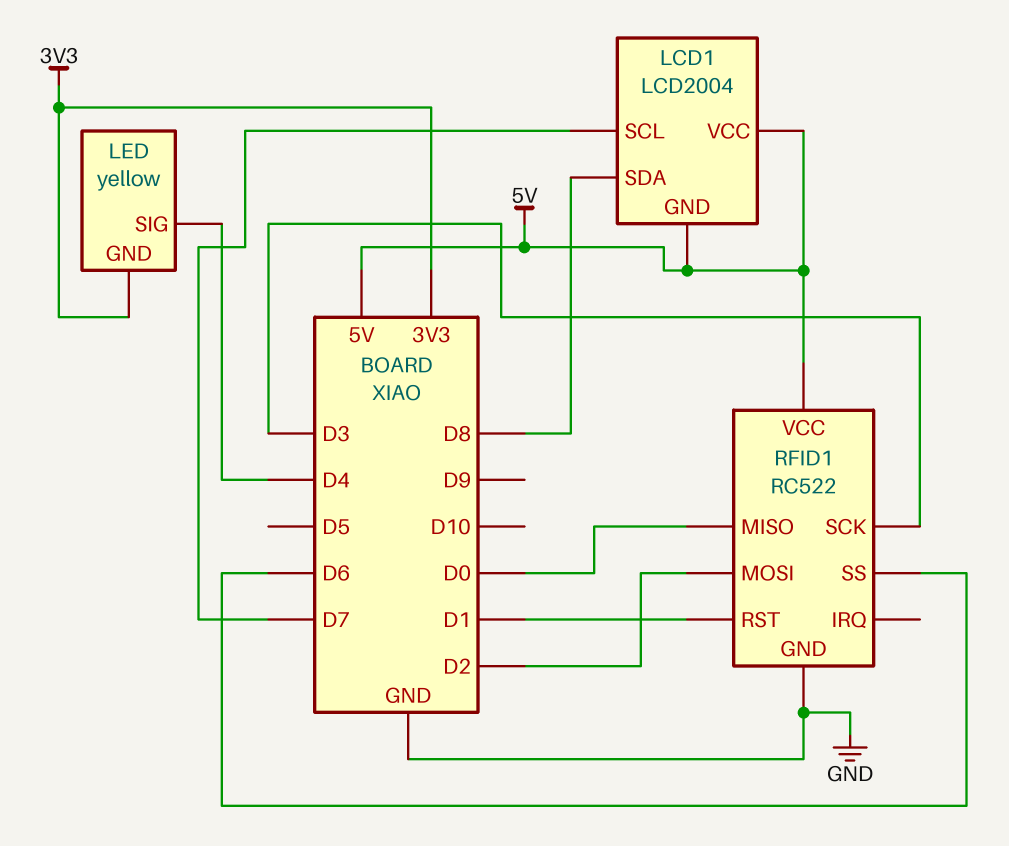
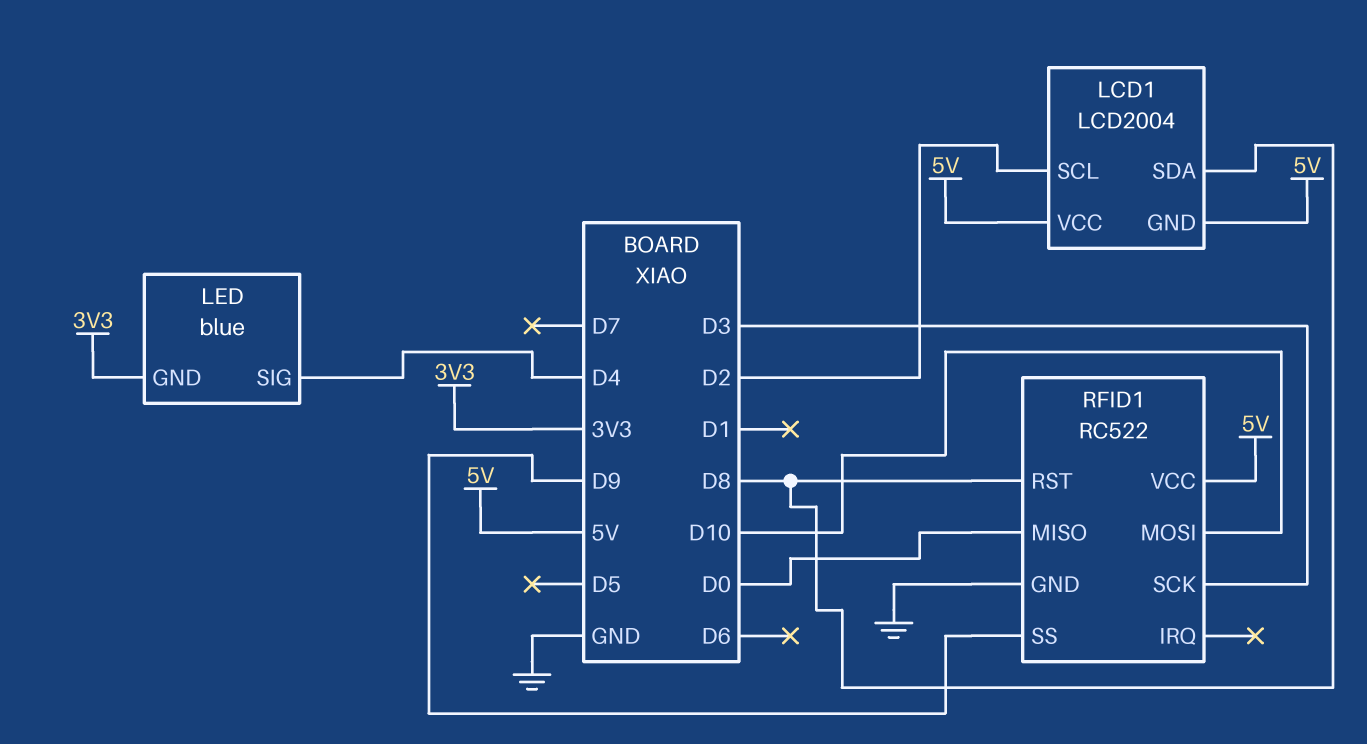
LCD1 pin SCL: D7 -> D2
LED: yellow -> blue
RFID1 pin MOSI: D2 -> D10
RFID1 pin RST: D1 -> D8
RFID1 pin SS: D6 -> D9

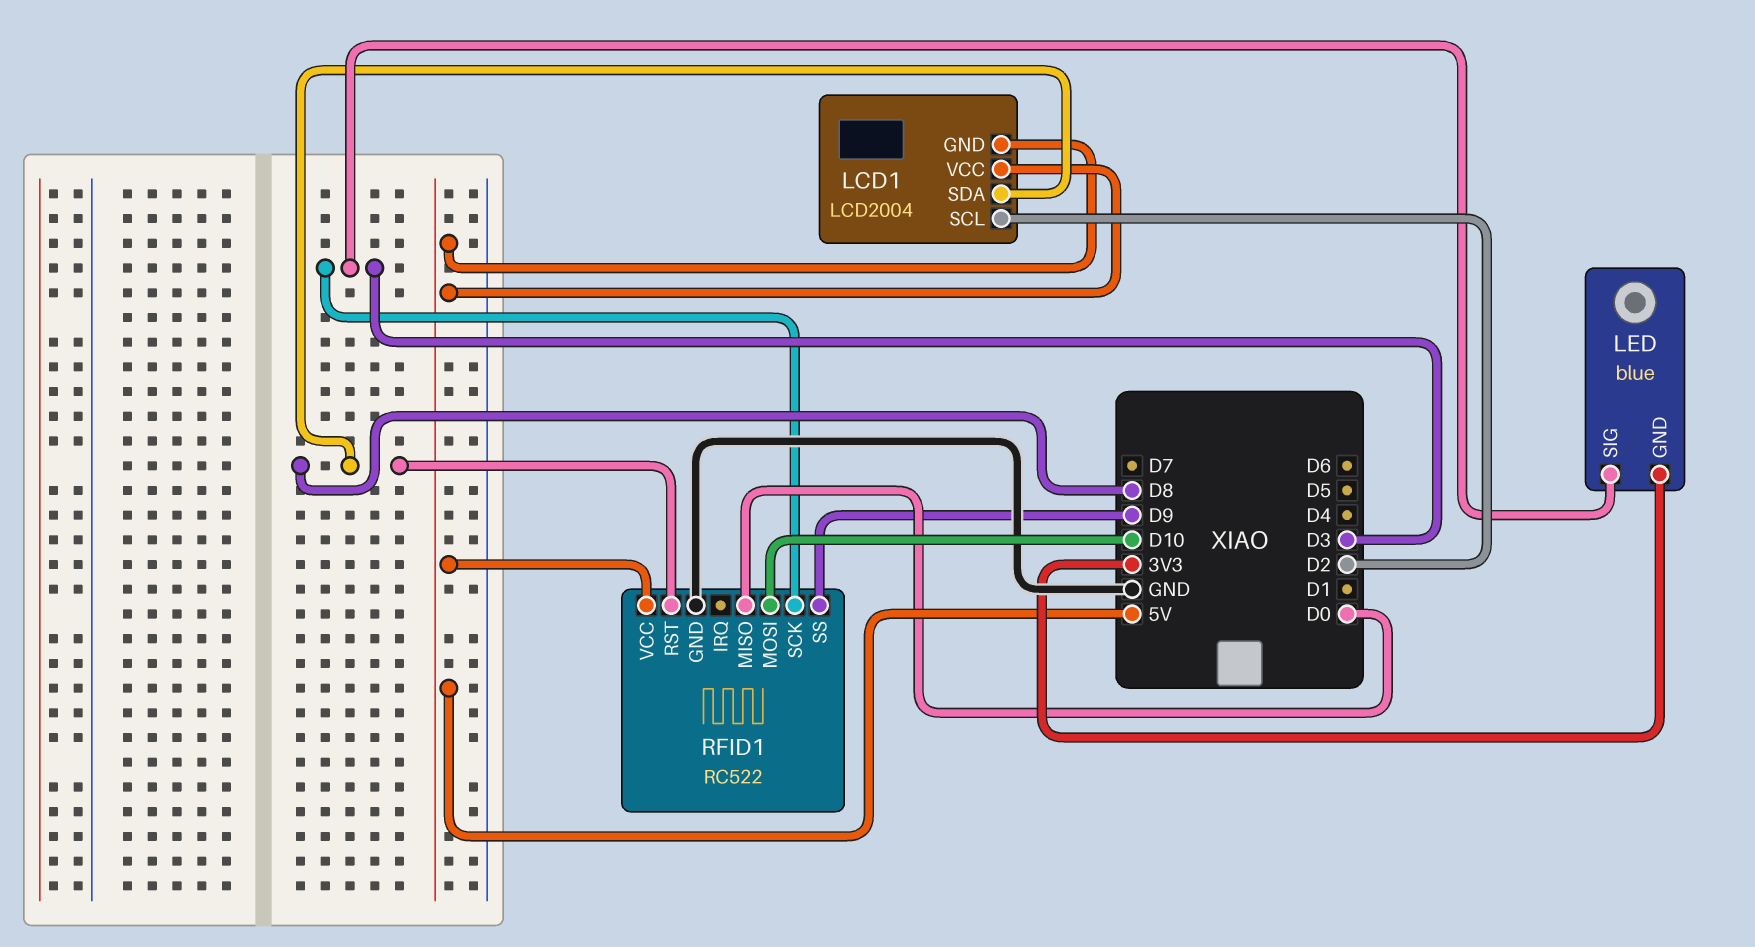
LED pin SIG: D4 -> D3

